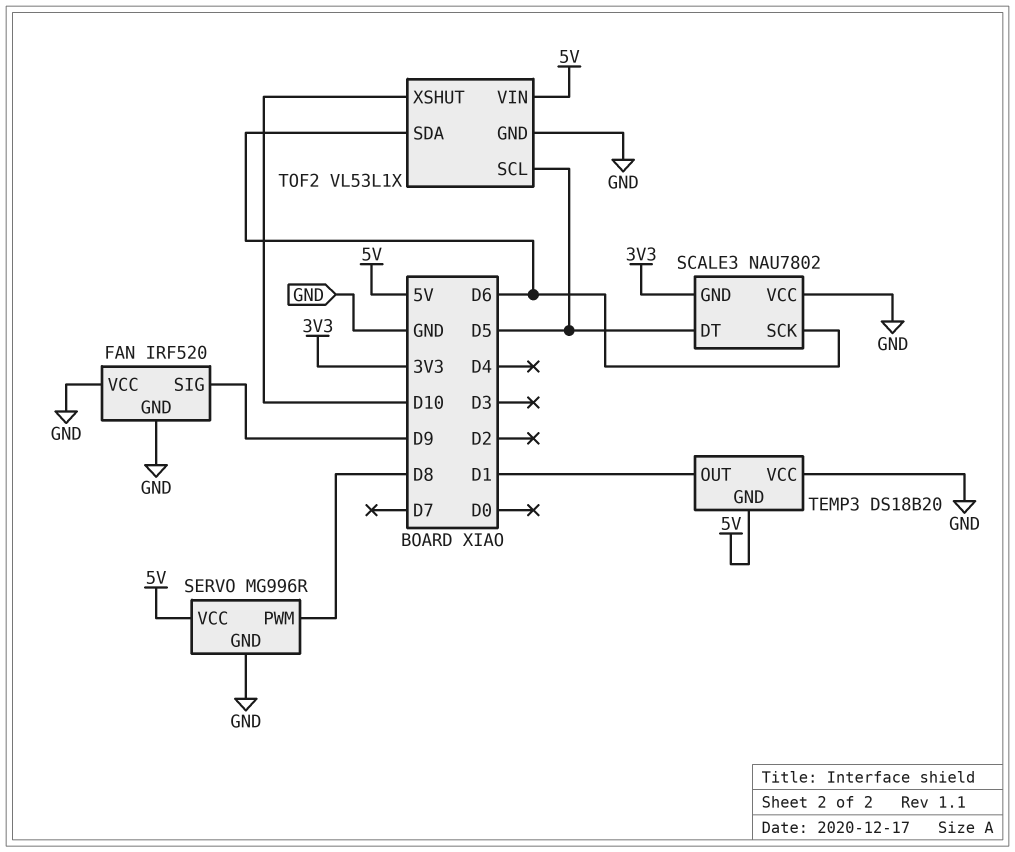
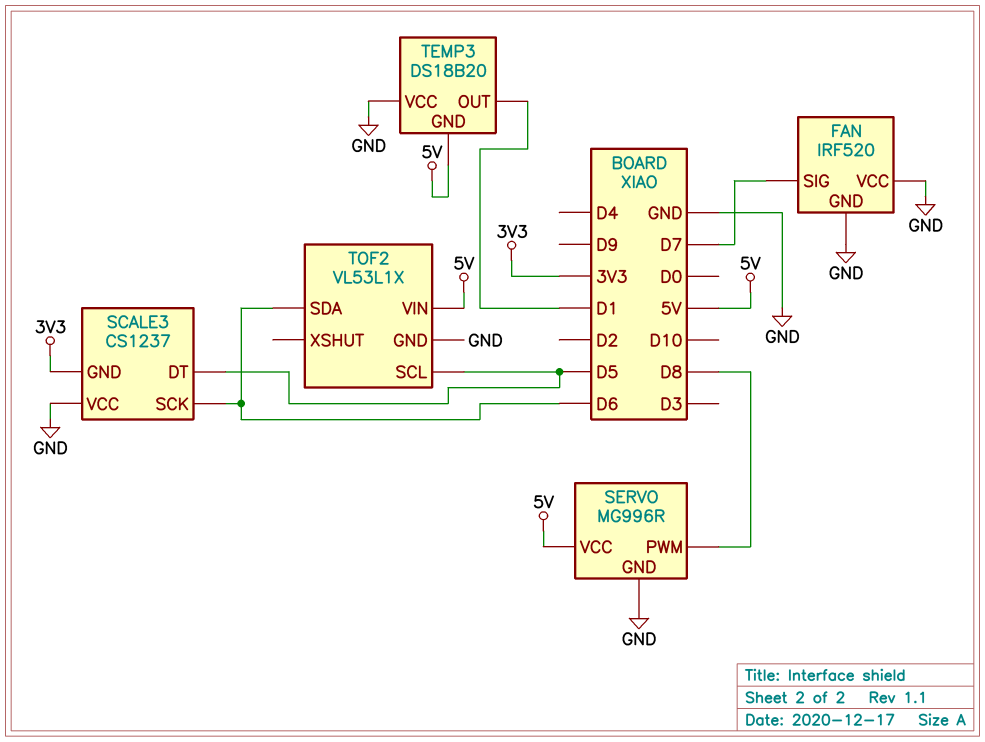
FAN pin SIG: D9 -> D7
SCALE3: NAU7802 -> CS1237
TOF2 pin XSHUT: D10 -> none

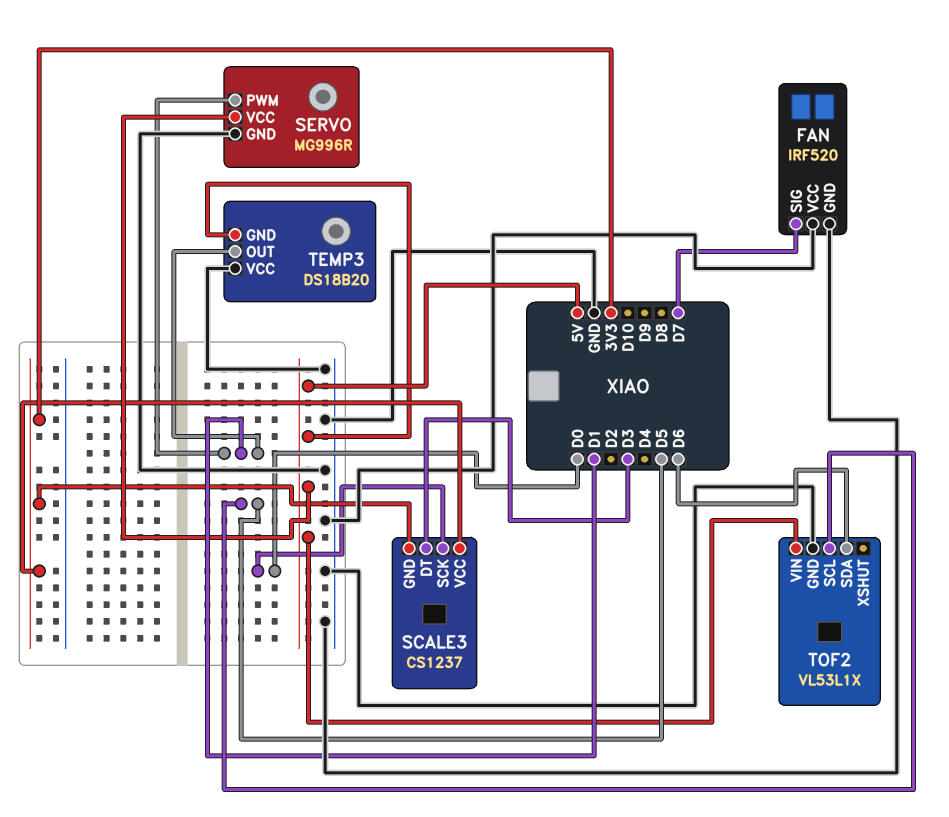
SCALE3 pin DT: D5 -> D3
SCALE3 pin SCK: D6 -> D0
SCALE3 pin VCC: GND -> 3V3
SERVO pin PWM: D8 -> D1

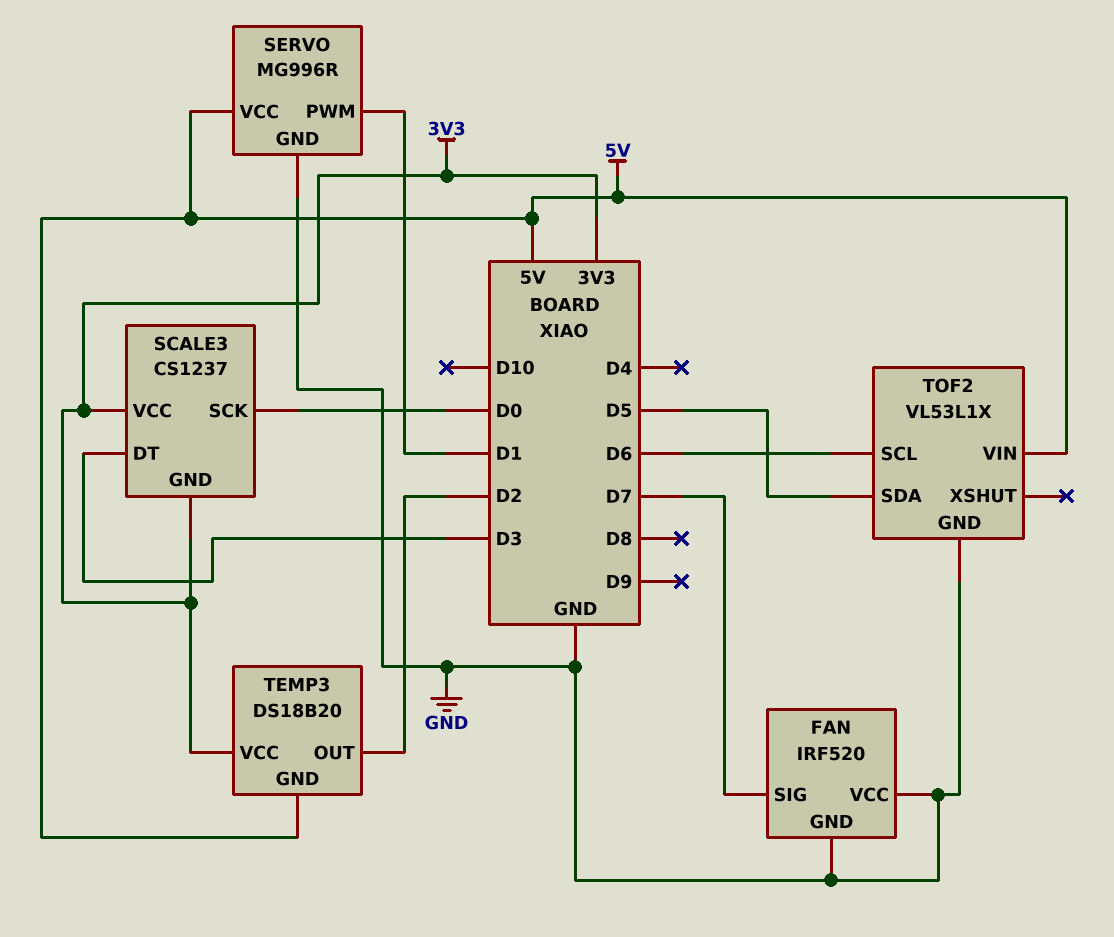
TEMP3 pin OUT: D1 -> D2
TEMP3 pin VCC: GND -> 3V3
TOF2 pin SCL: D5 -> D6
TOF2 pin SDA: D6 -> D5

